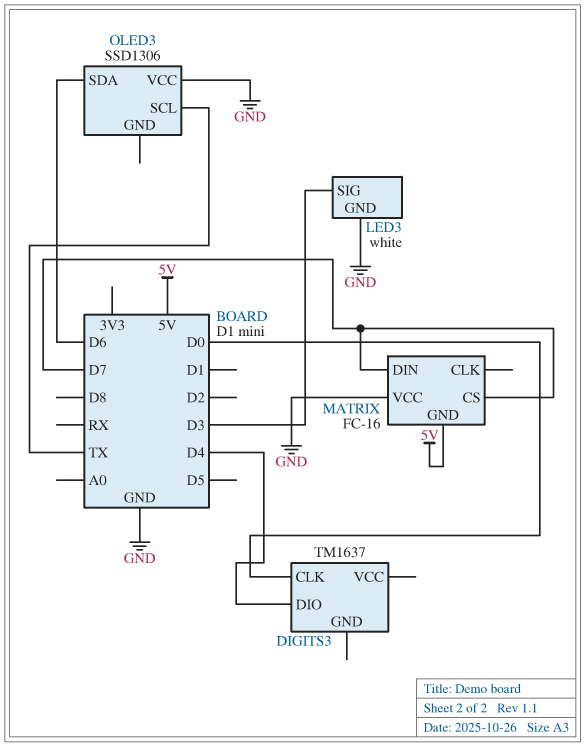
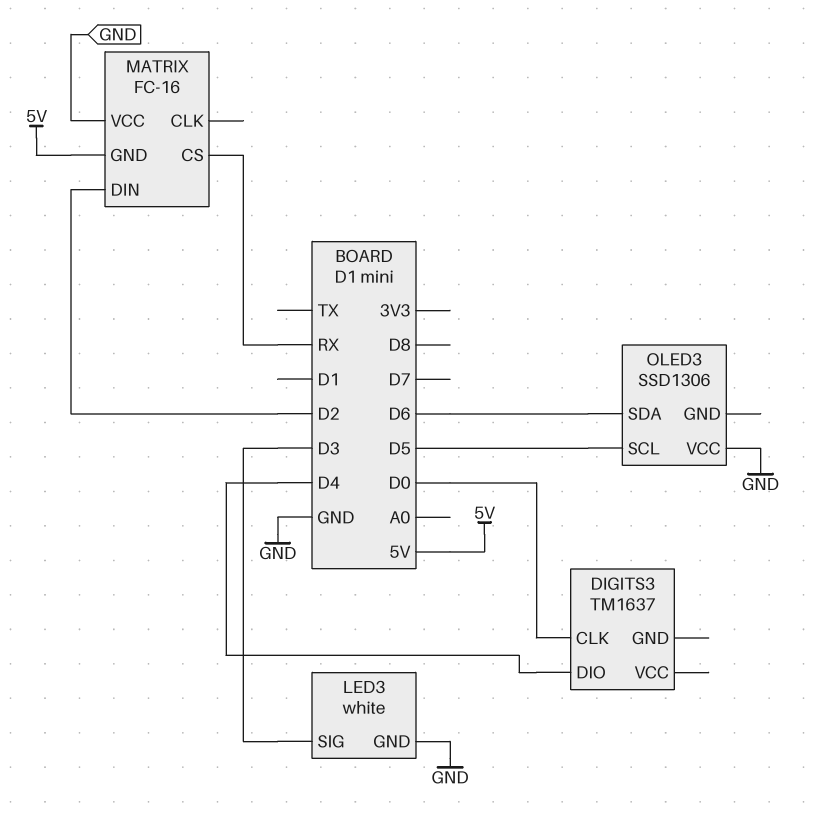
MATRIX pin CS: D7 -> RX
MATRIX pin DIN: D7 -> D2
OLED3 pin SCL: TX -> D5

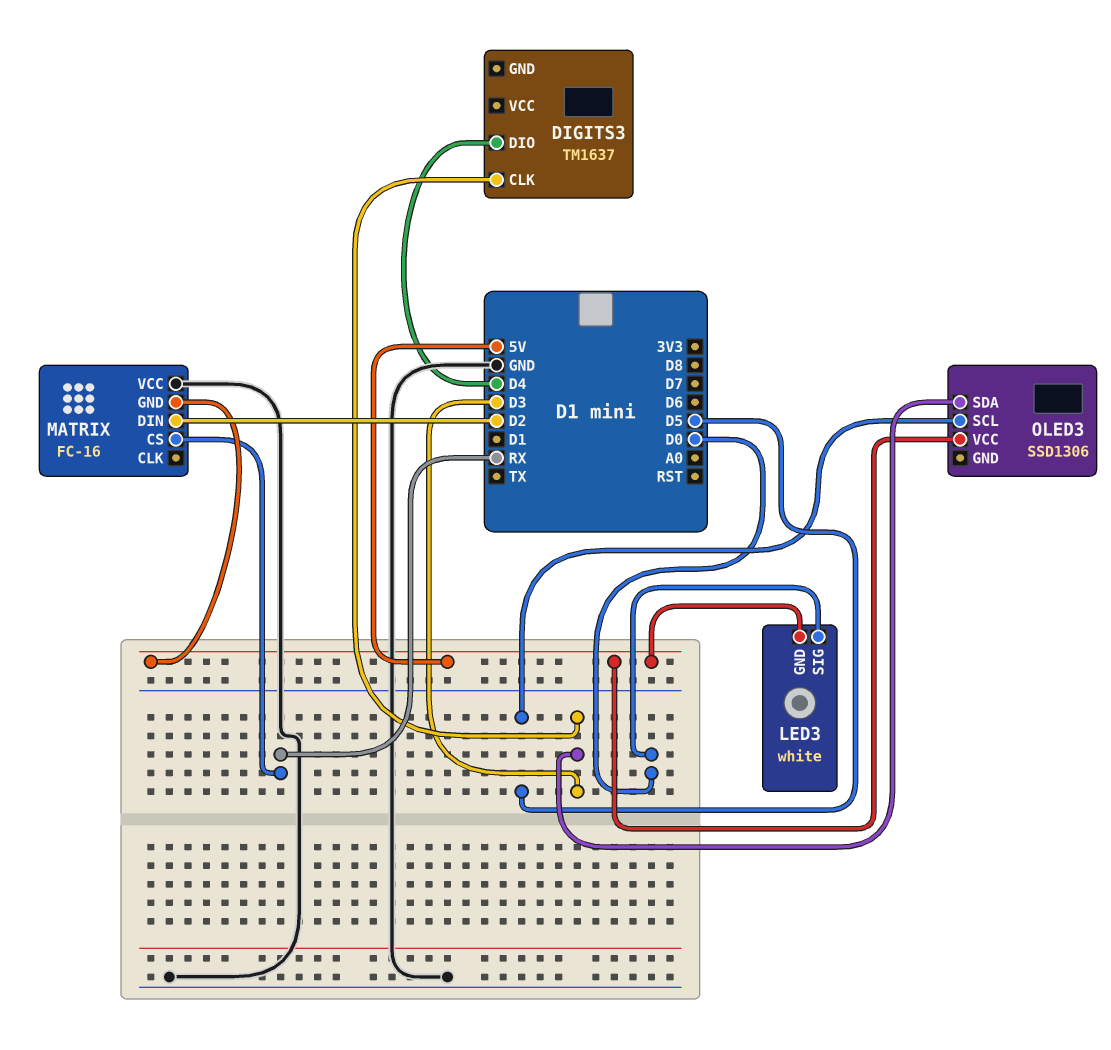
DIGITS3 pin CLK: D0 -> D3
LED3 pin GND: GND -> 5V
LED3 pin SIG: D3 -> D0
OLED3 pin SDA: D6 -> D3
OLED3 pin VCC: GND -> 5V

